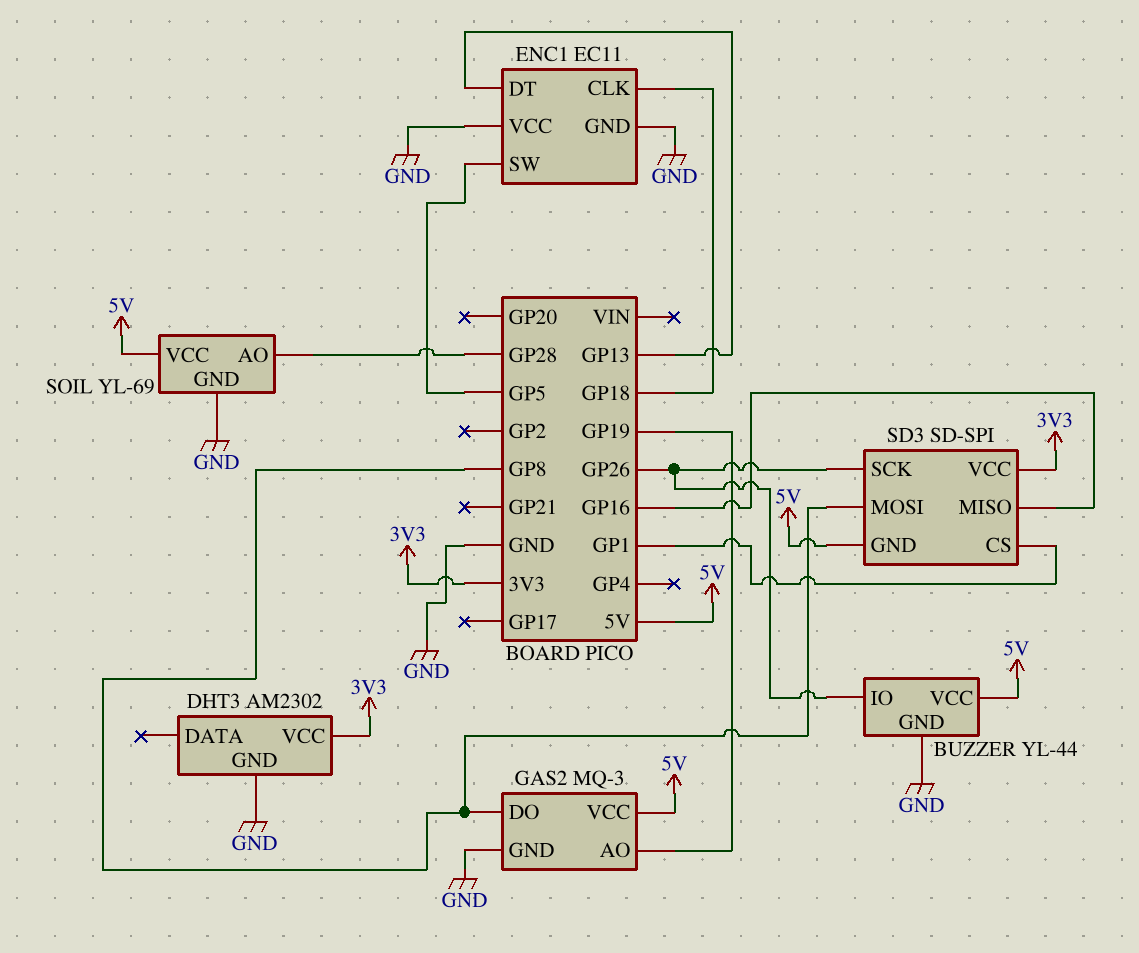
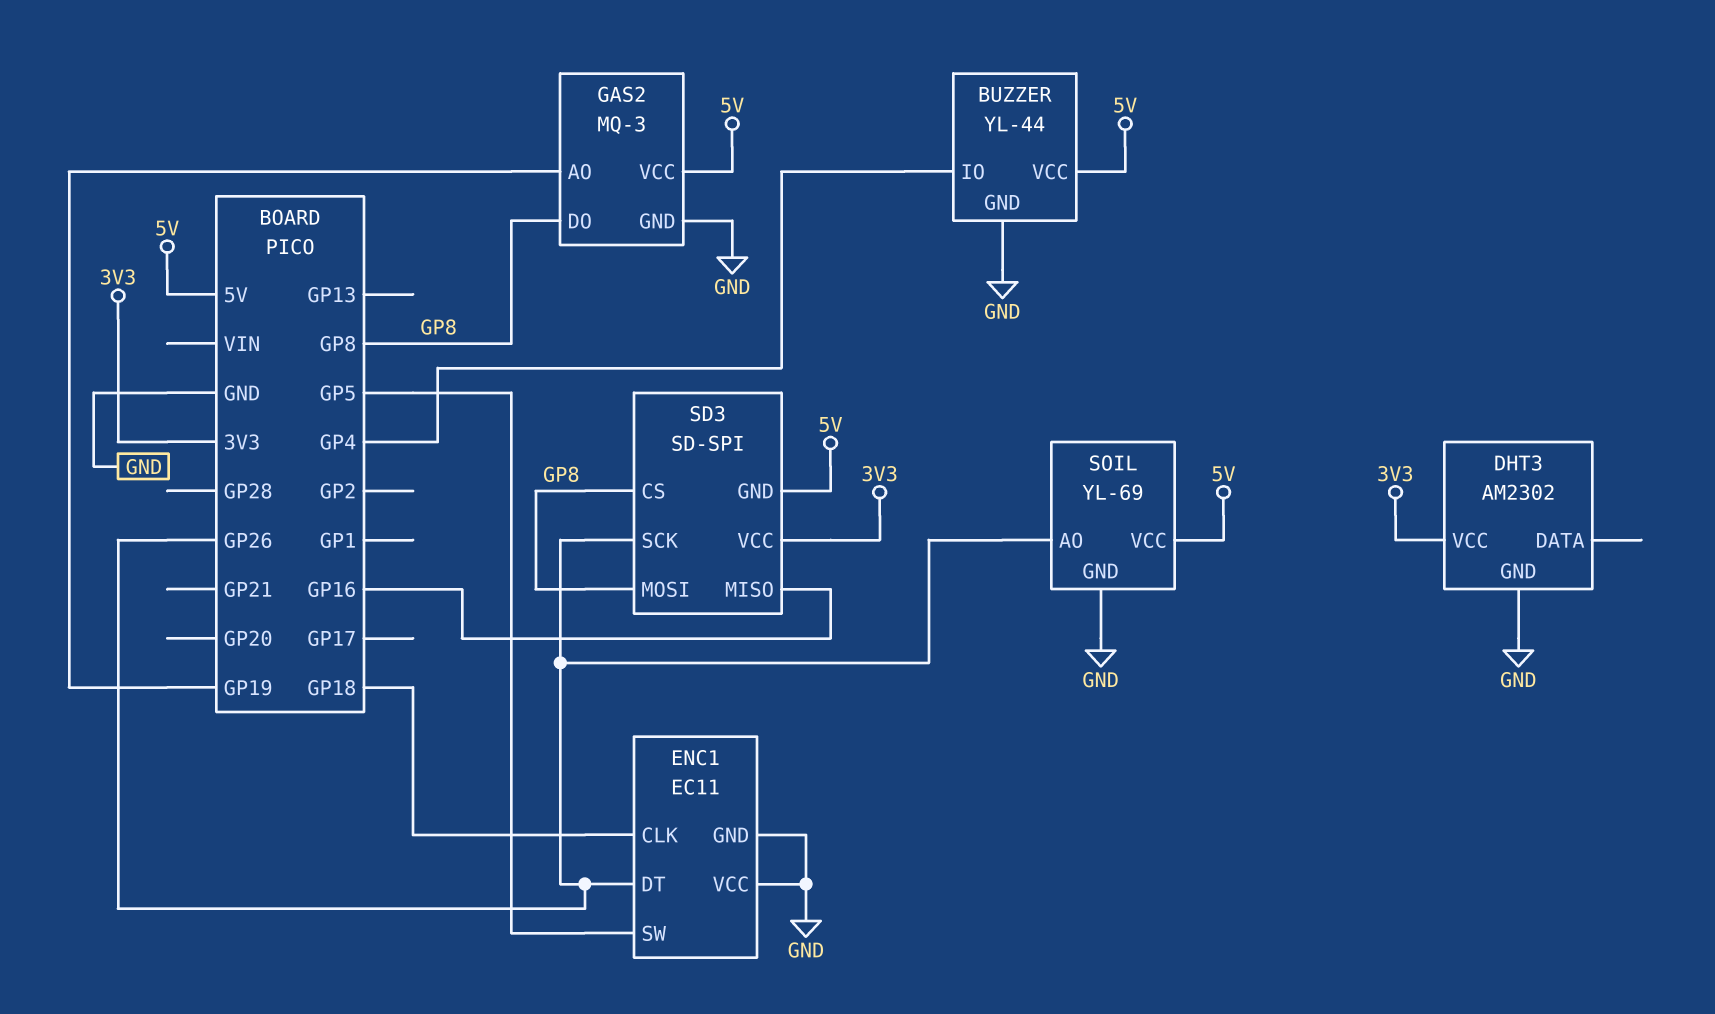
BUZZER pin IO: GP26 -> GP4
ENC1 pin DT: GP13 -> GP26
SD3 pin CS: GP1 -> GP8
SOIL pin AO: GP28 -> GP26

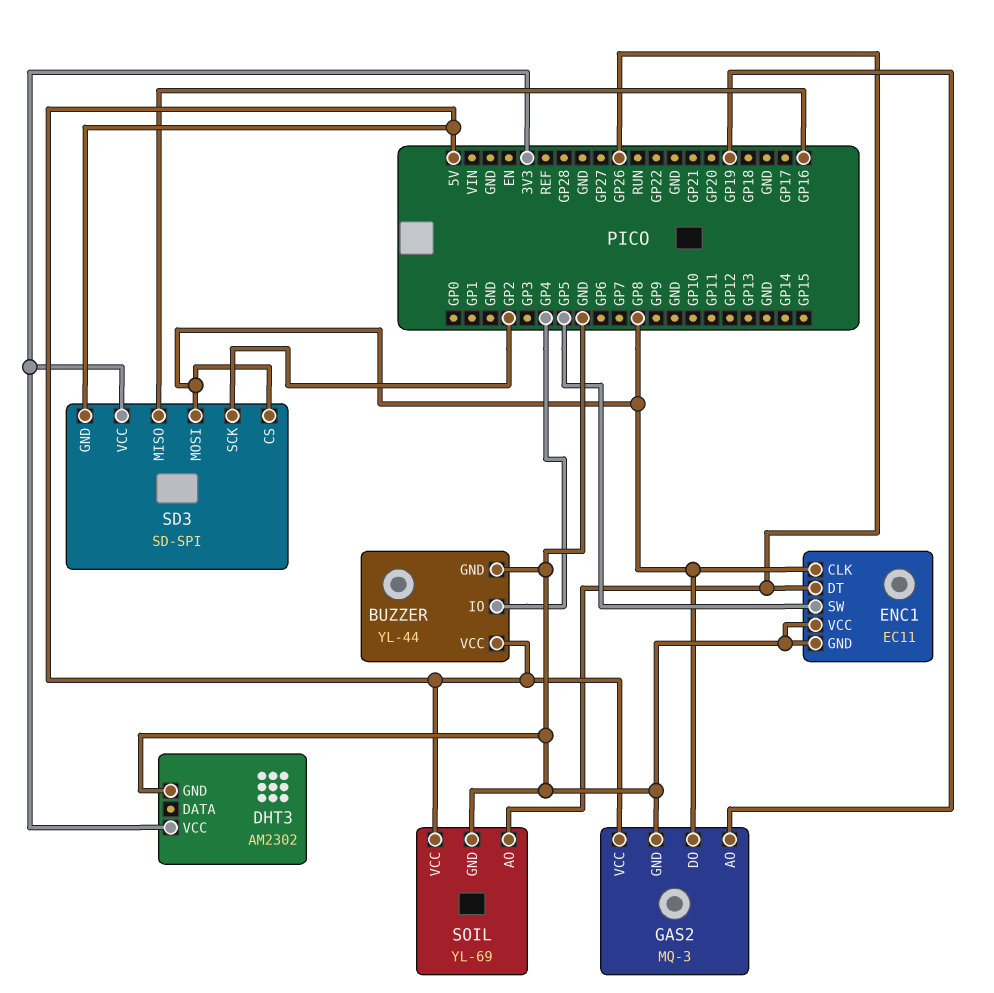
ENC1 pin CLK: GP18 -> GP8
SD3 pin SCK: GP26 -> GP2

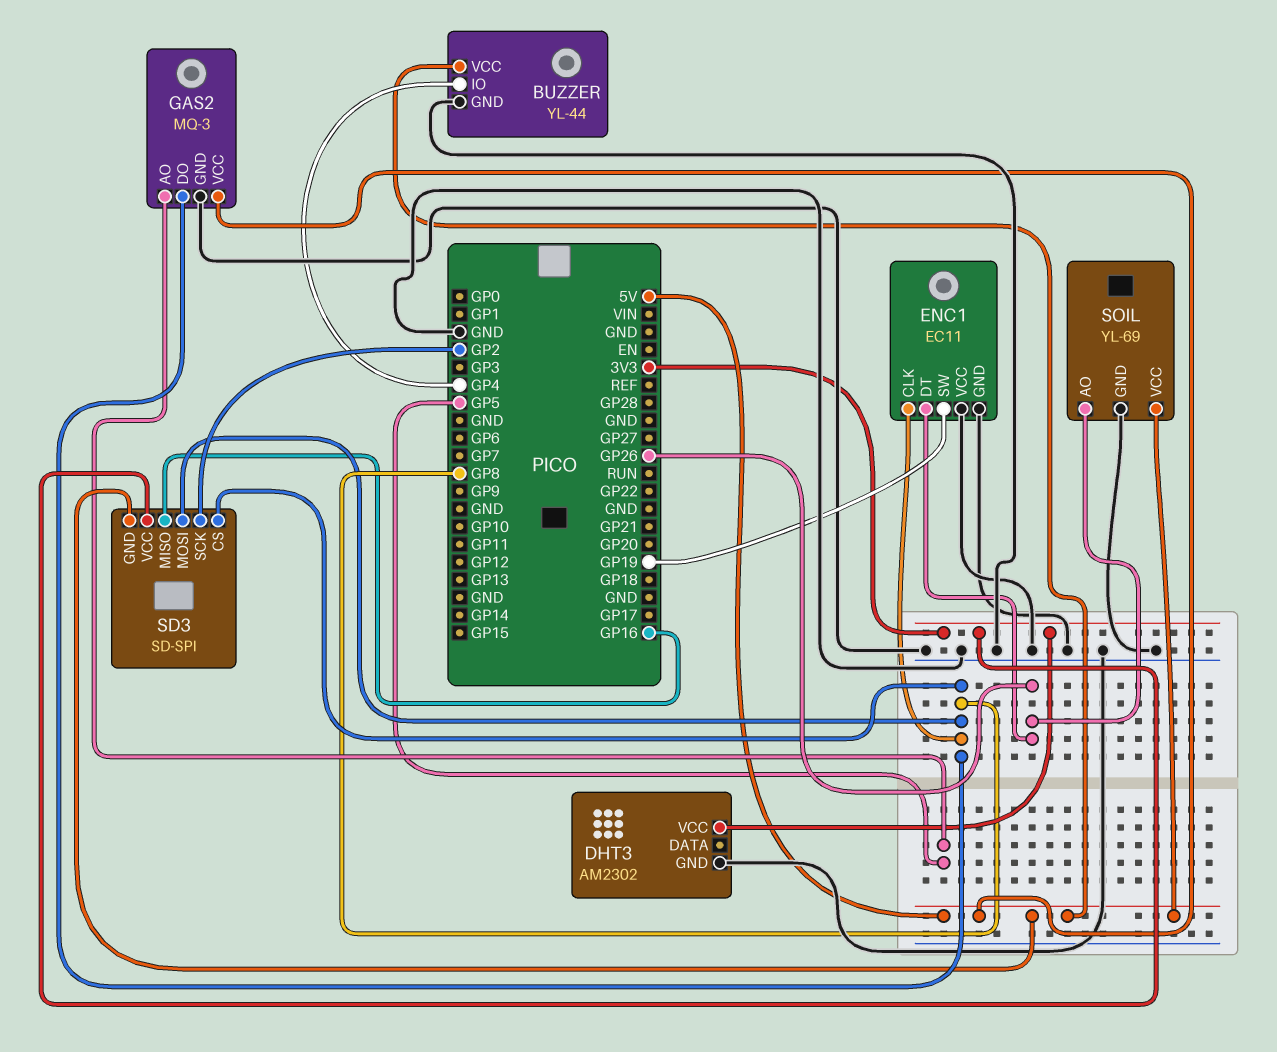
ENC1 pin SW: GP5 -> GP19
GAS2 pin AO: GP19 -> GP5

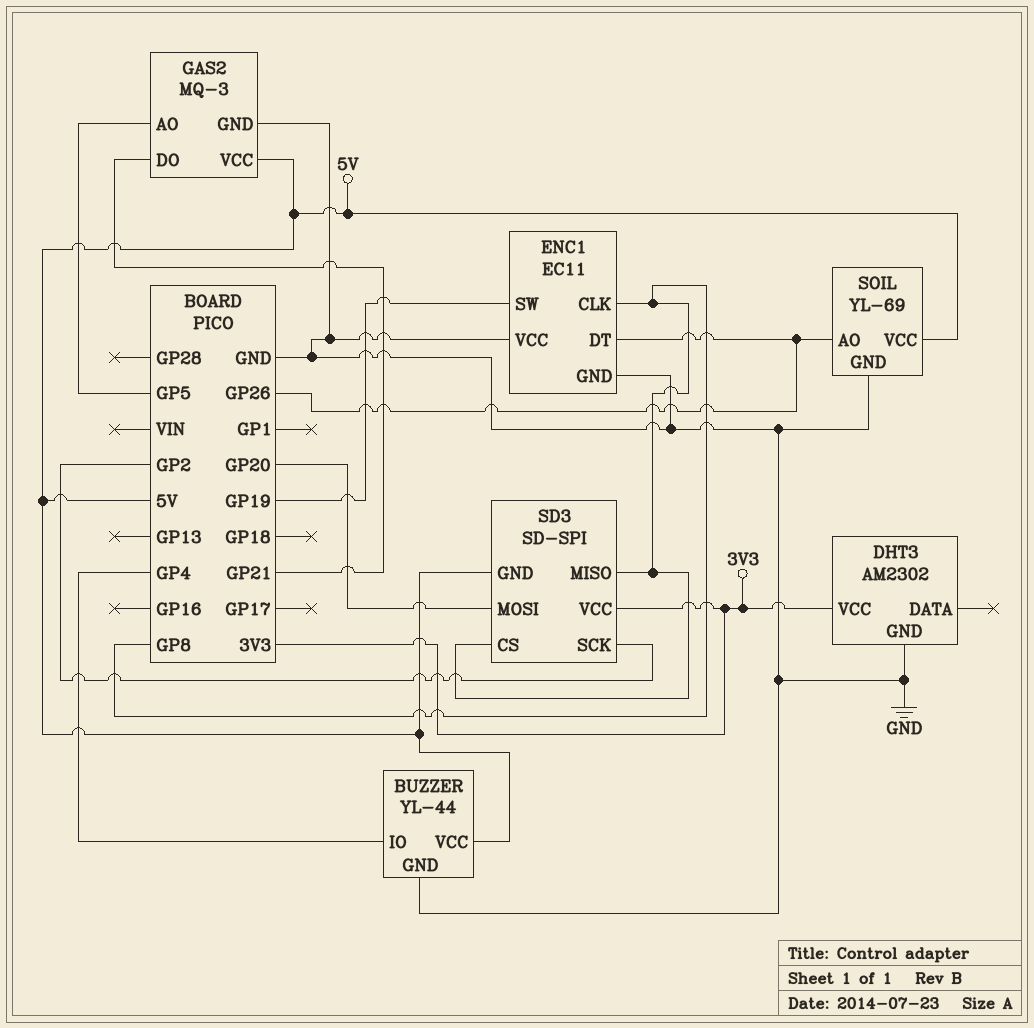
GAS2 pin DO: GP8 -> GP21
SD3 pin MISO: GP16 -> GP8
SD3 pin MOSI: GP8 -> GP20

